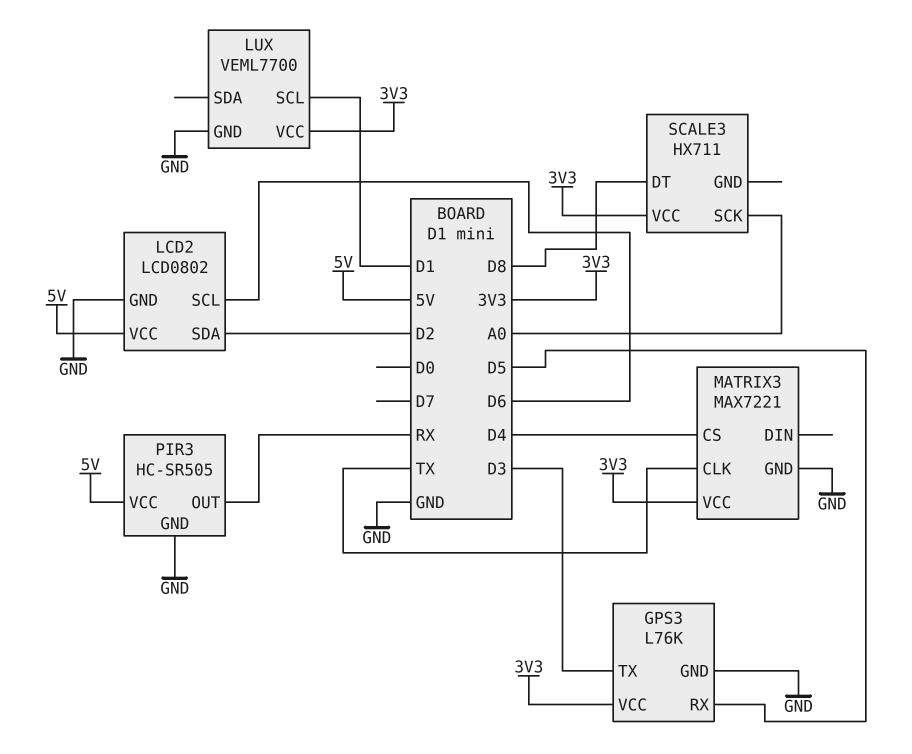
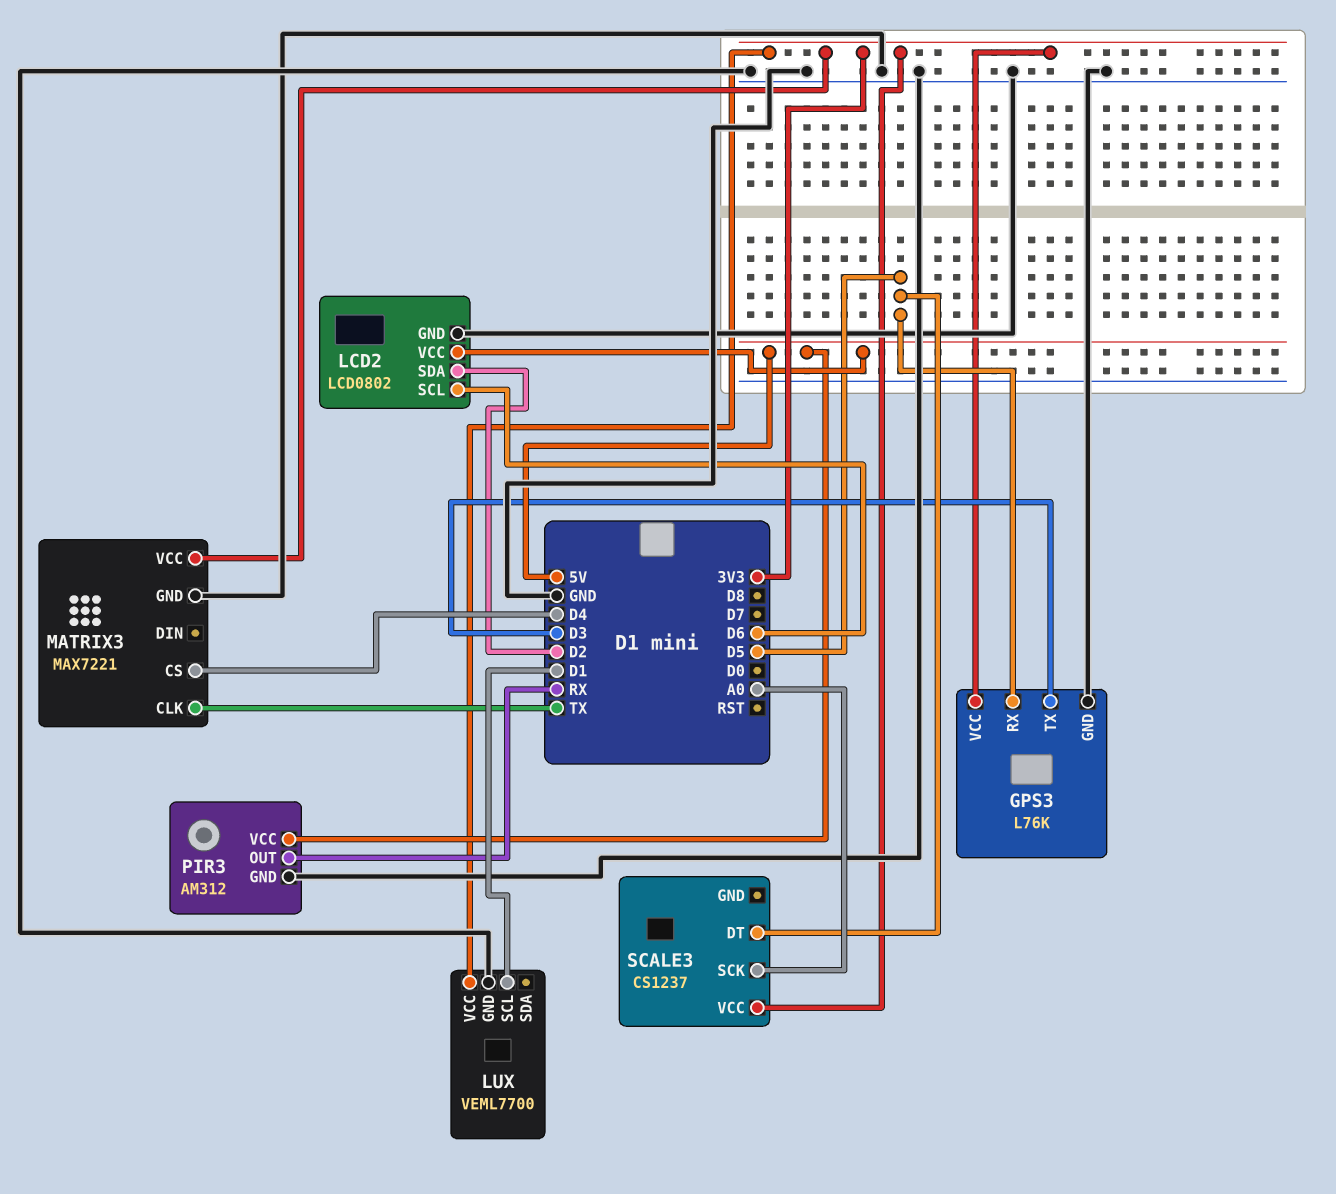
PIR3: HC-SR505 -> AM312
SCALE3: HX711 -> CS1237
SCALE3 pin DT: D8 -> D5

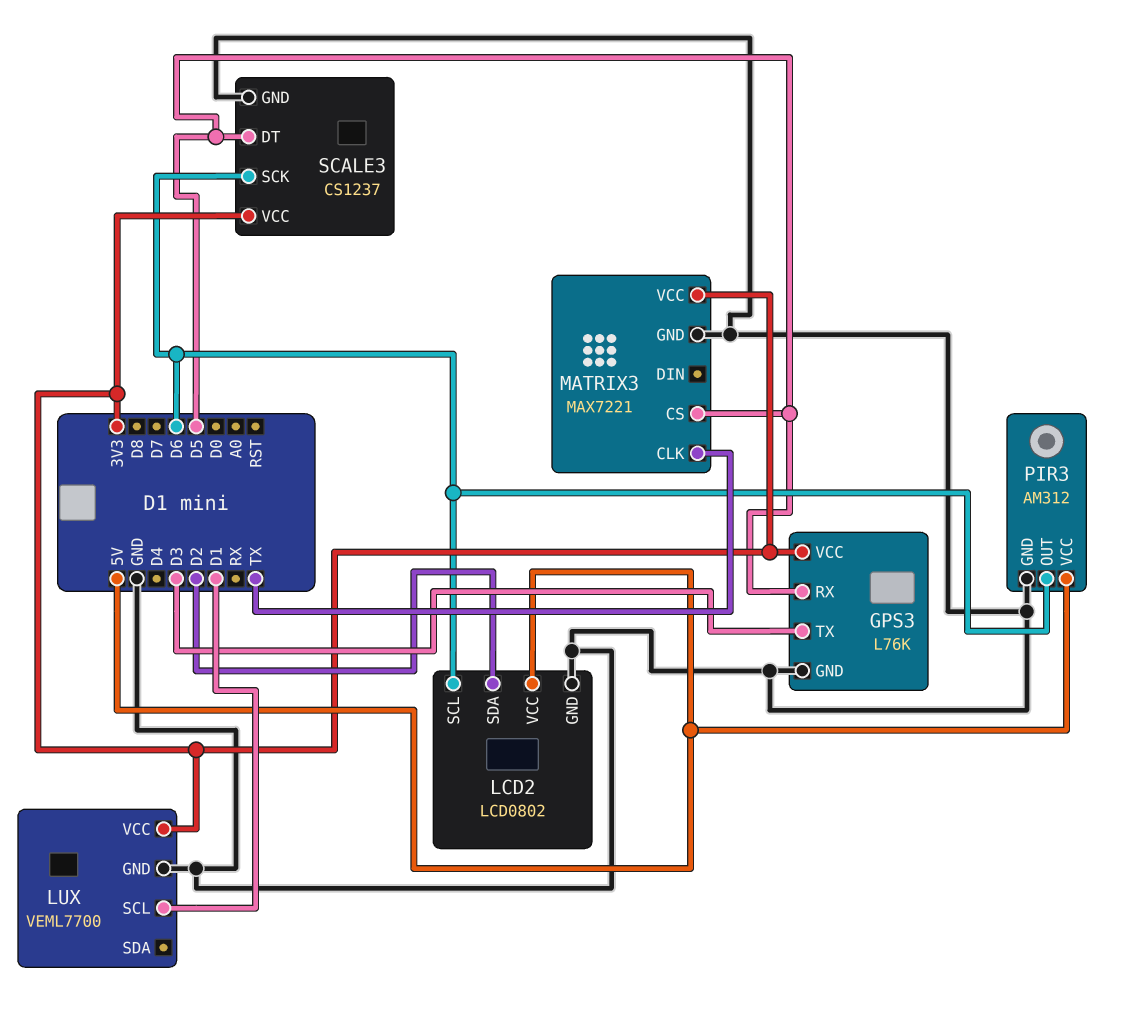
MATRIX3 pin CS: D4 -> D5
PIR3 pin OUT: RX -> D6
SCALE3 pin GND: none -> GND
SCALE3 pin SCK: A0 -> D6

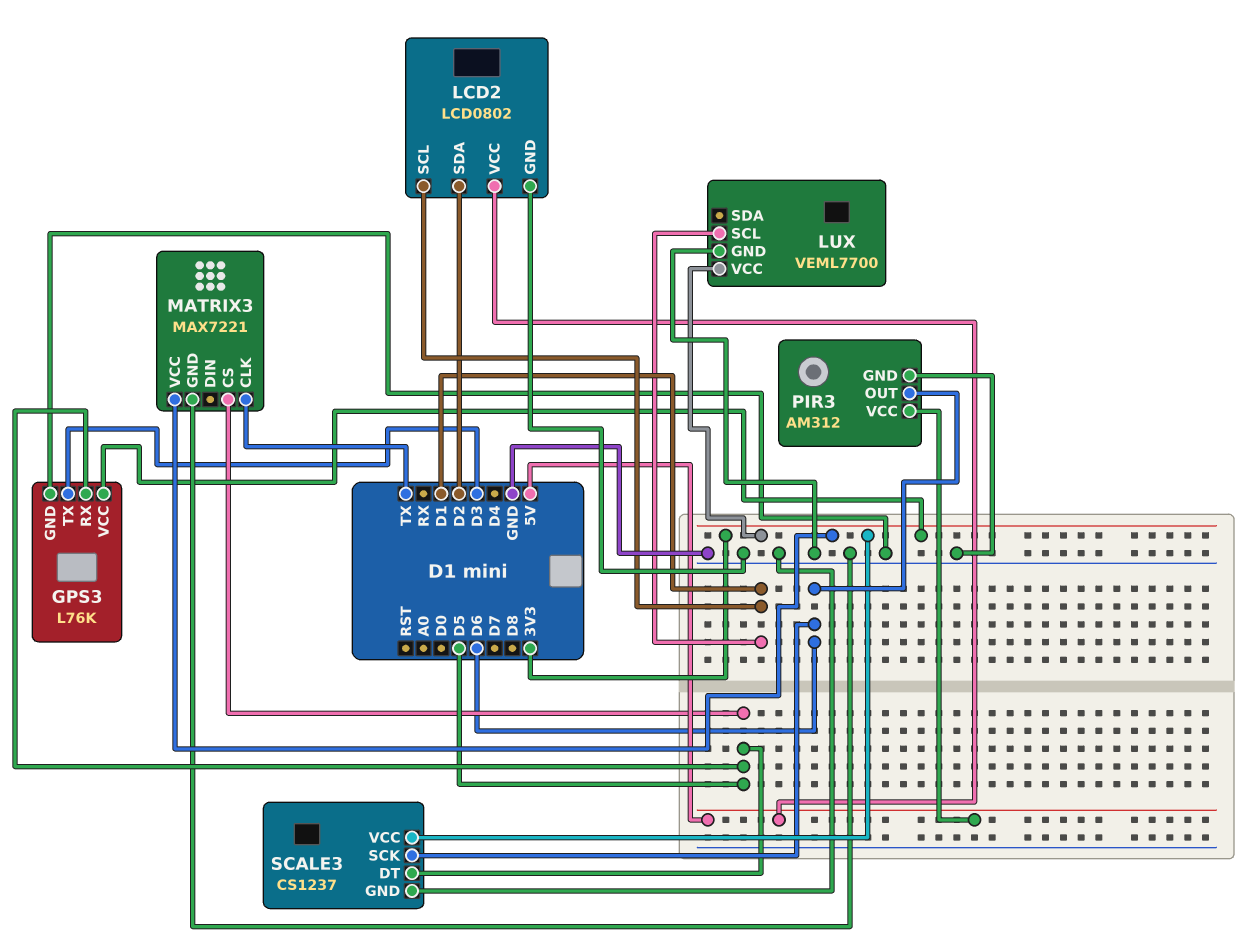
LCD2 pin SCL: D6 -> D1

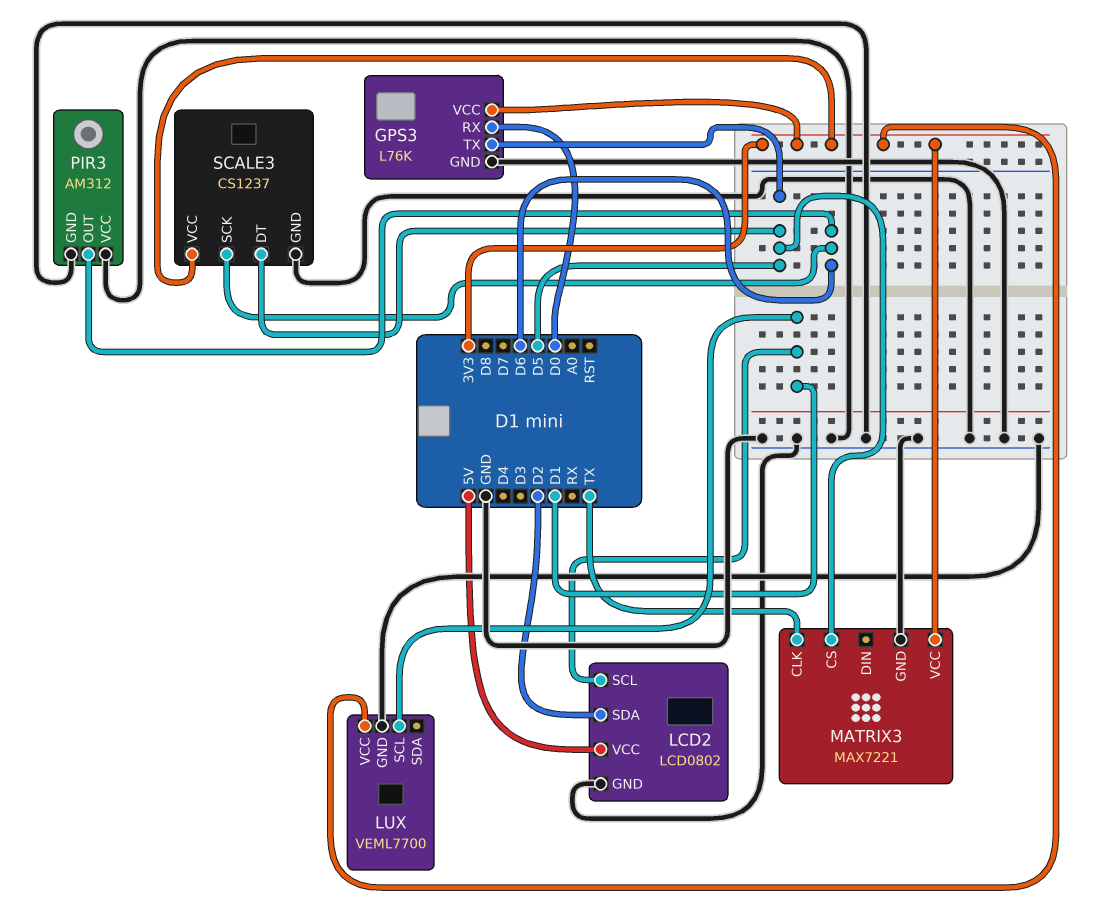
GPS3 pin RX: D5 -> D0
GPS3 pin TX: D3 -> D5
PIR3 pin VCC: 5V -> GND

